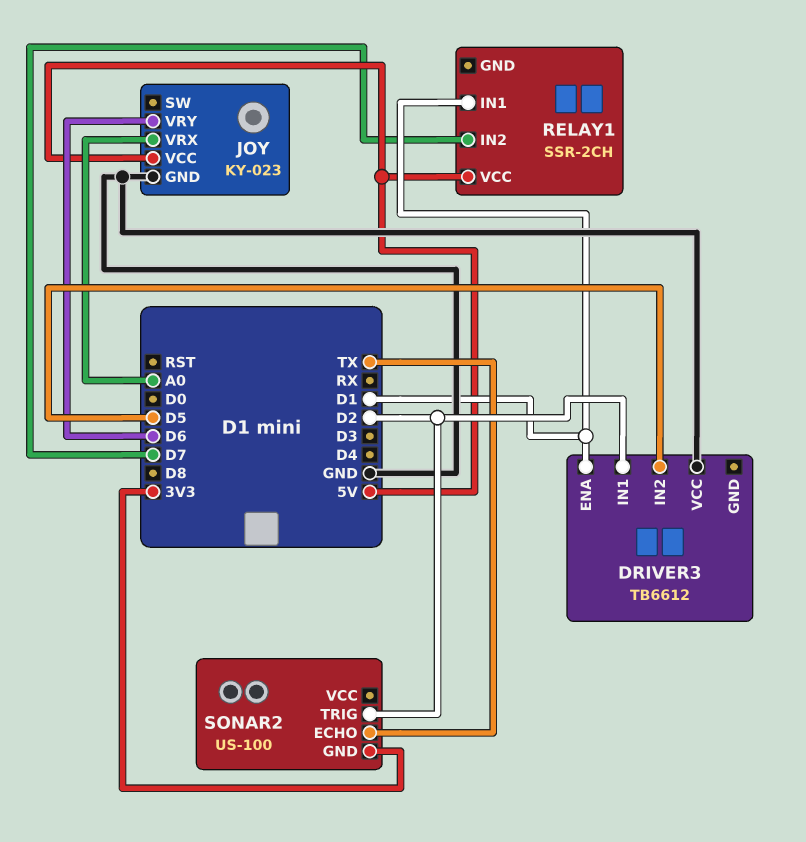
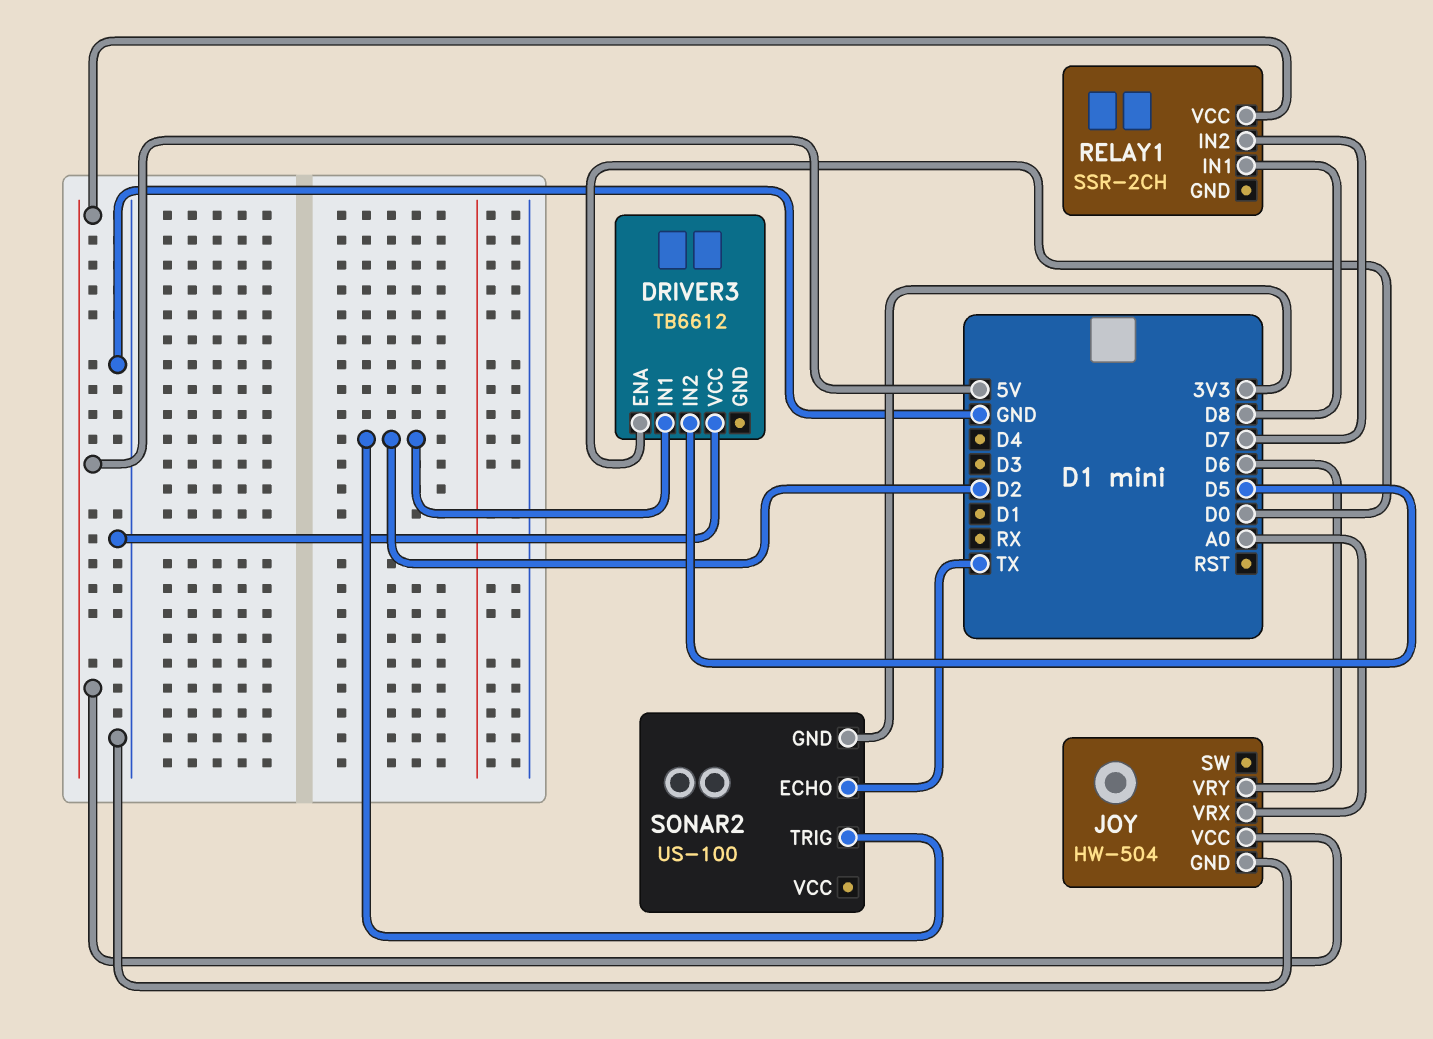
DRIVER3 pin ENA: D1 -> D0
JOY: KY-023 -> HW-504
RELAY1 pin IN1: D1 -> D8

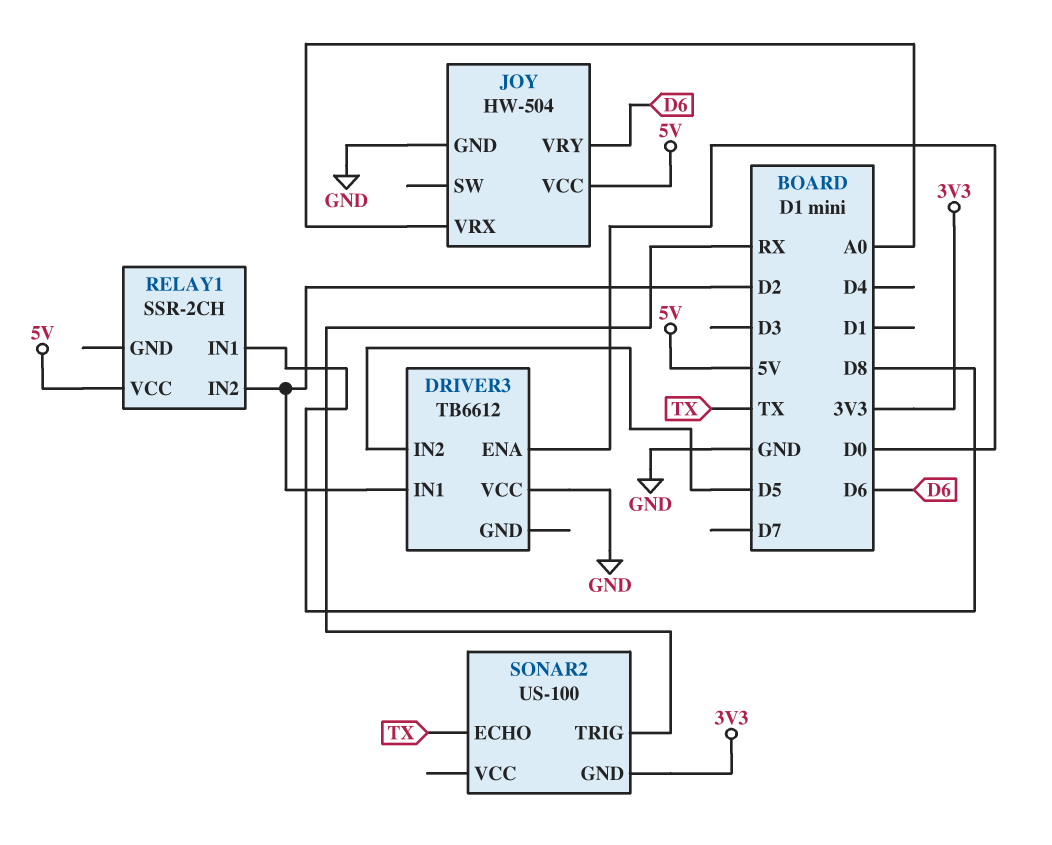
RELAY1 pin IN2: D7 -> D2
SONAR2 pin TRIG: D2 -> RX

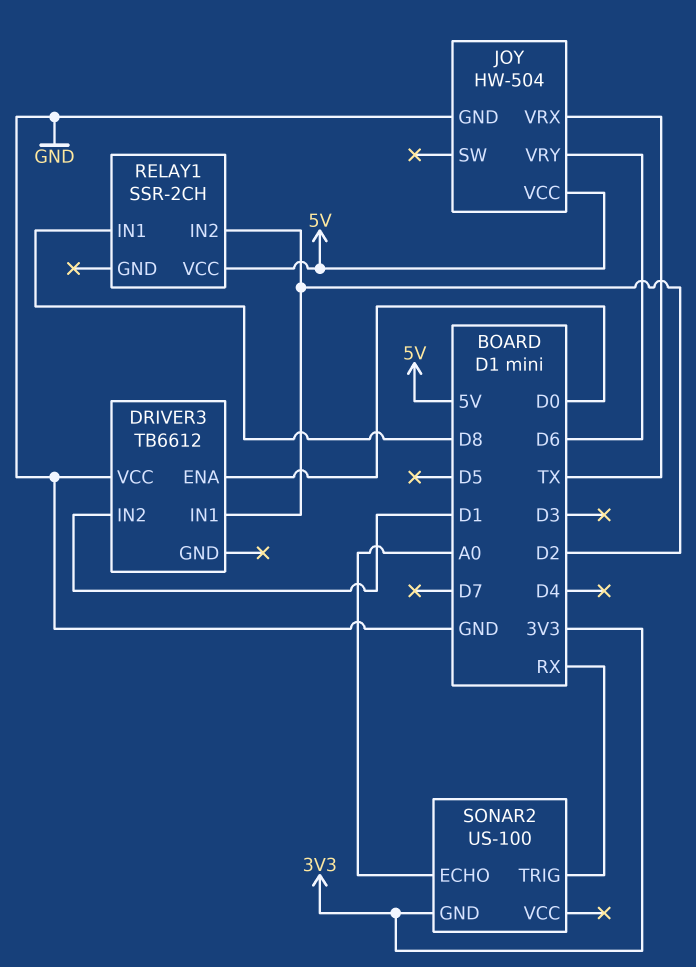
DRIVER3 pin IN2: D5 -> D1
JOY pin VRX: A0 -> TX
SONAR2 pin ECHO: TX -> A0

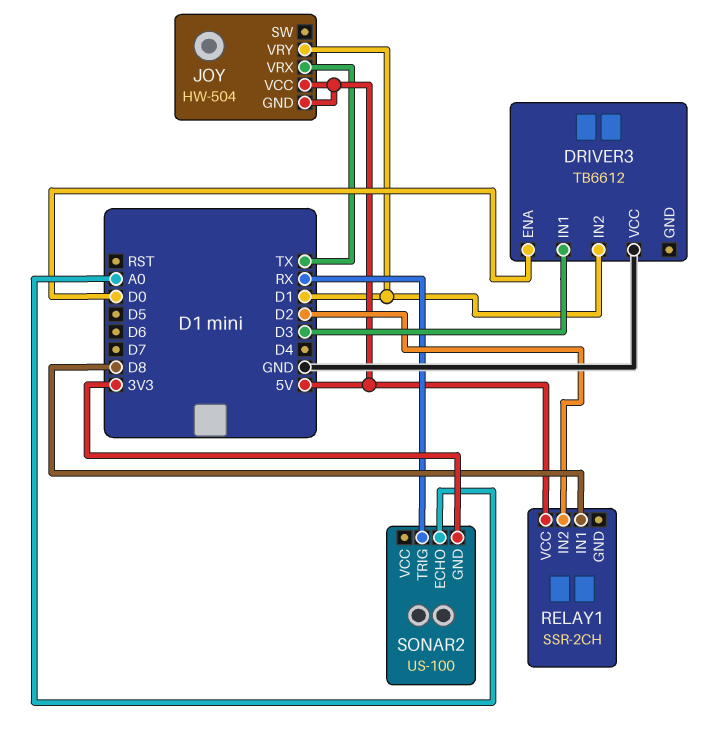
DRIVER3 pin IN1: D2 -> D3
JOY pin GND: GND -> 5V
JOY pin VRY: D6 -> D1

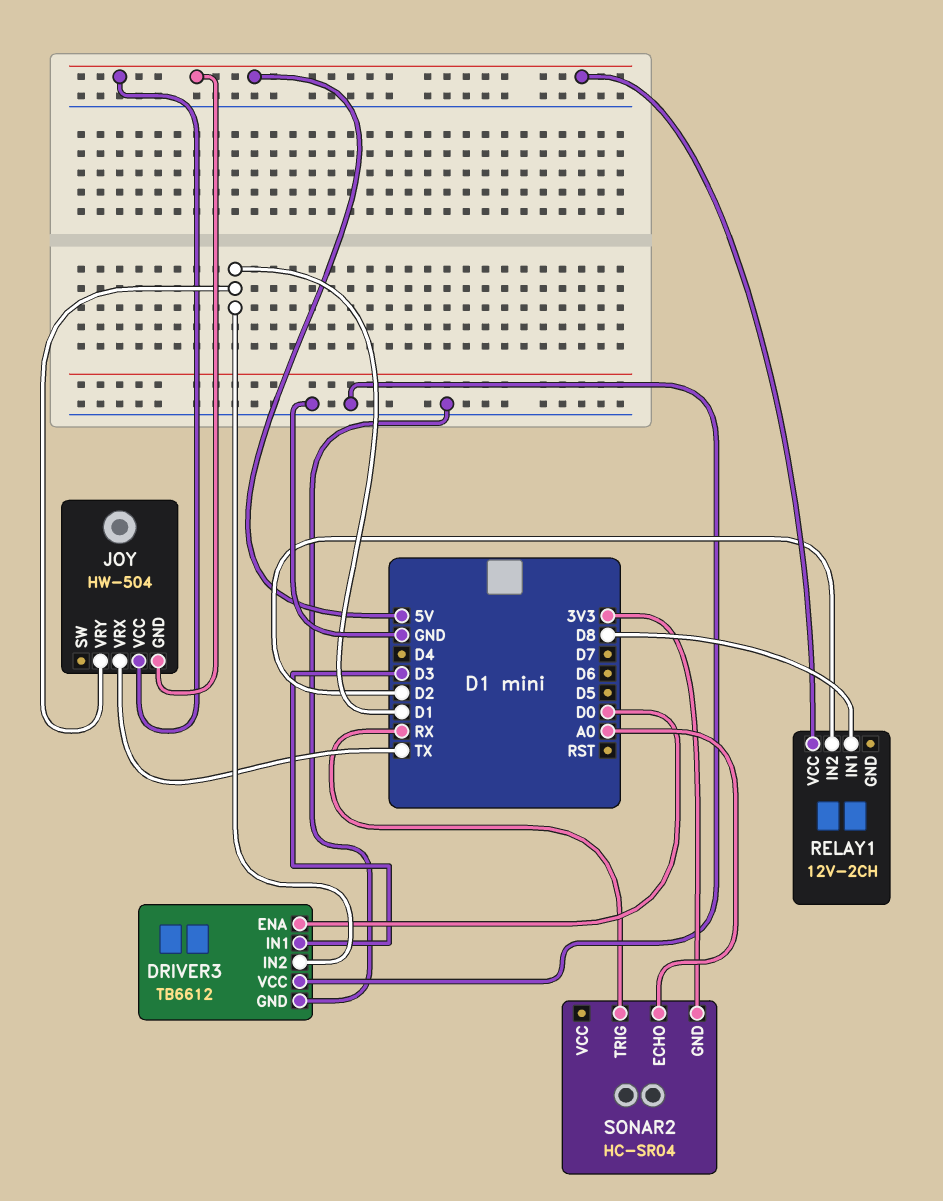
DRIVER3 pin GND: none -> GND
RELAY1: SSR-2CH -> 12V-2CH
SONAR2: US-100 -> HC-SR04

